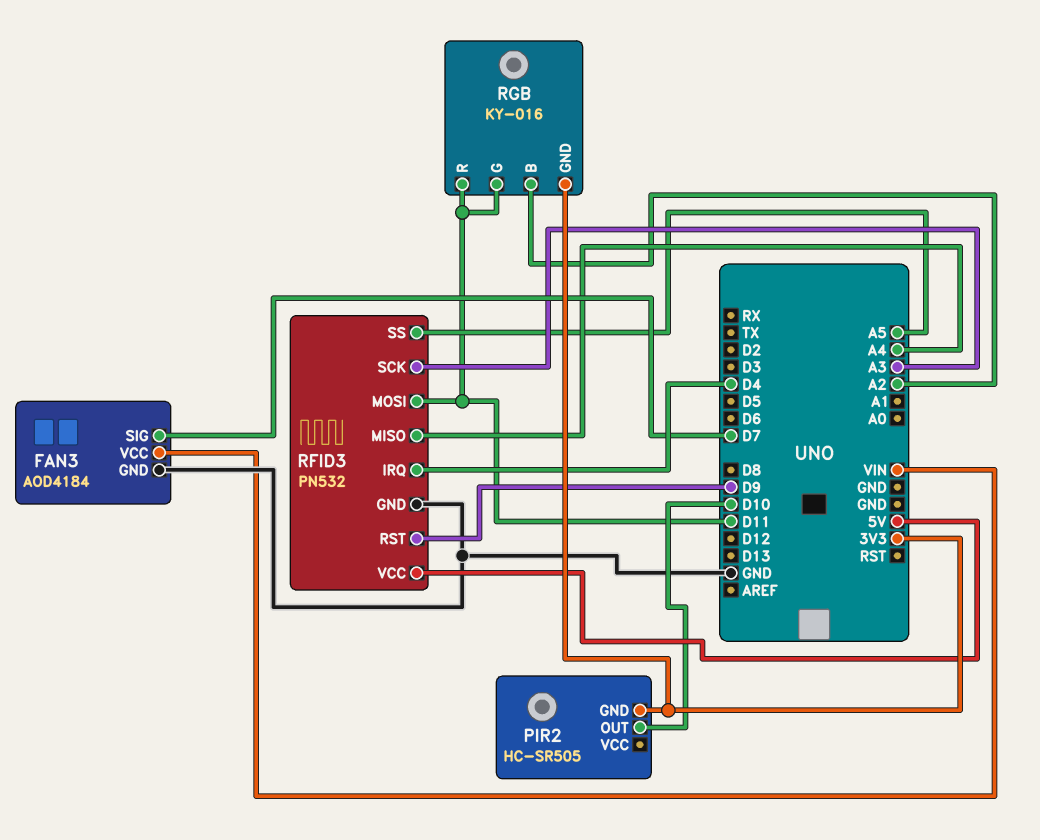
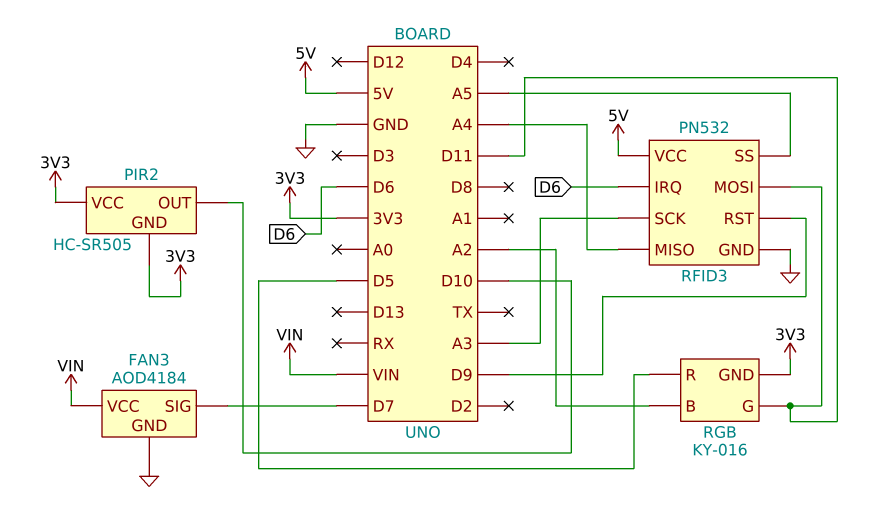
PIR2 pin VCC: none -> 3V3
RFID3 pin IRQ: D4 -> D6
RGB pin R: D11 -> D5

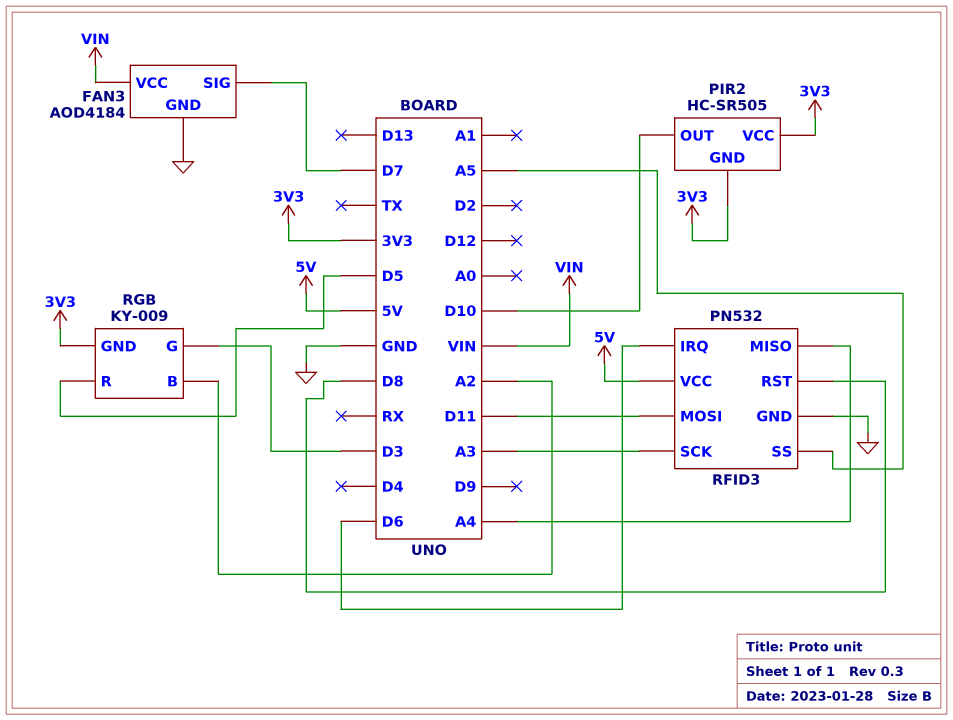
RFID3 pin RST: D9 -> D8
RGB: KY-016 -> KY-009
RGB pin G: D11 -> D3

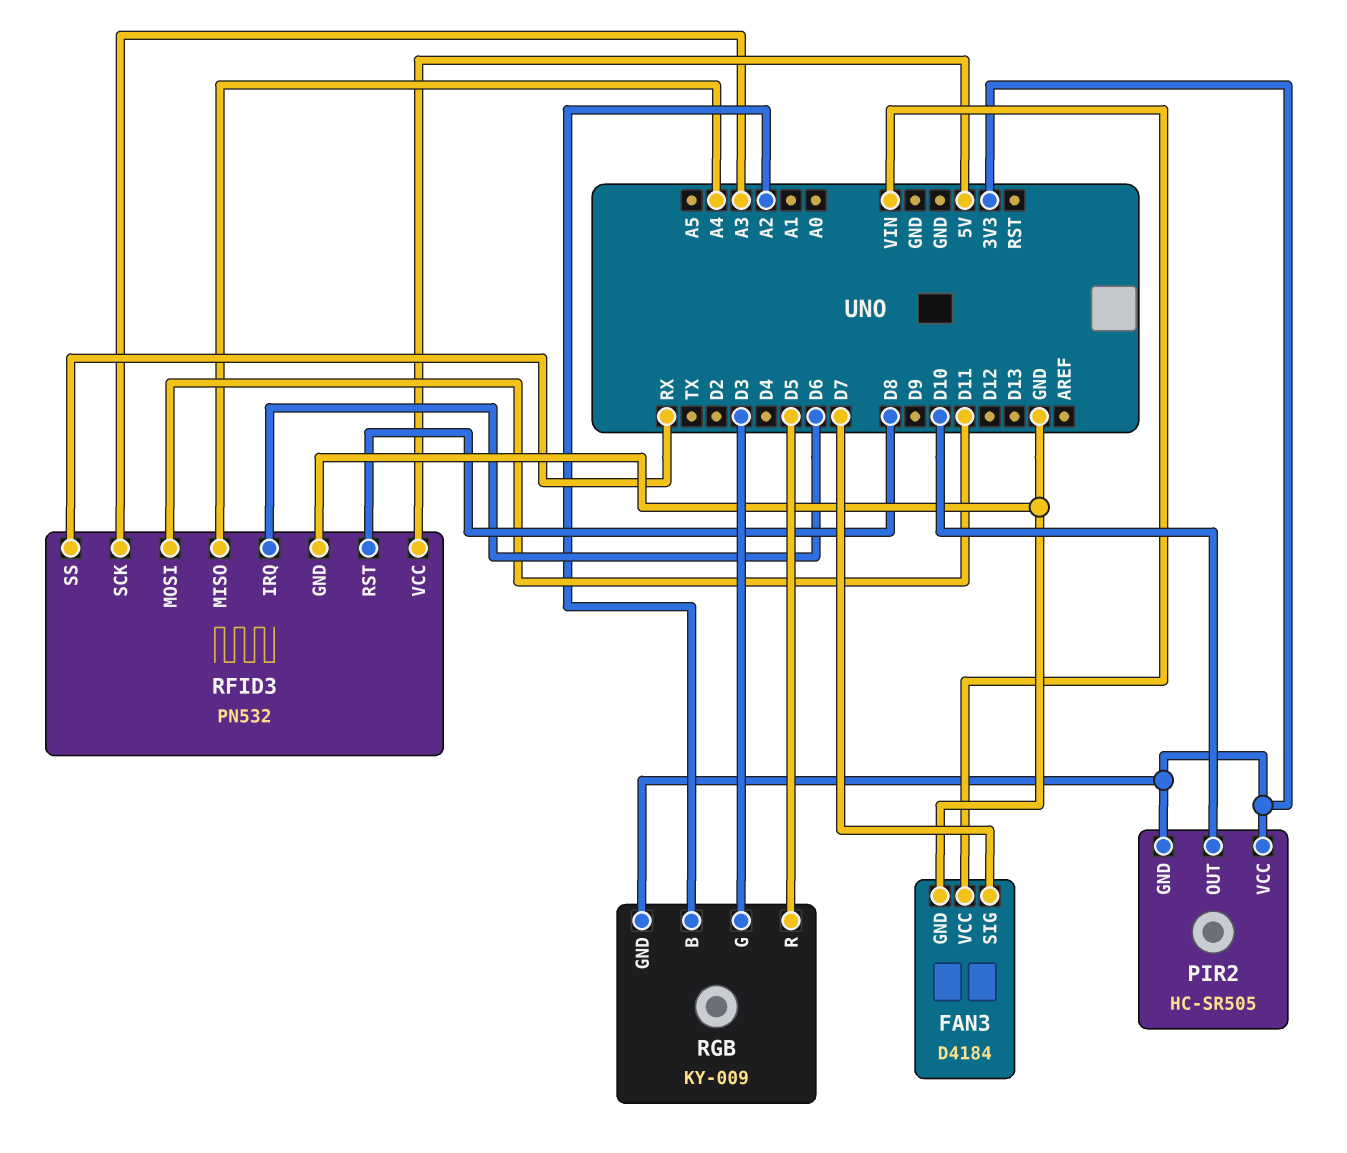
FAN3: AOD4184 -> D4184
RFID3 pin SS: A5 -> RX

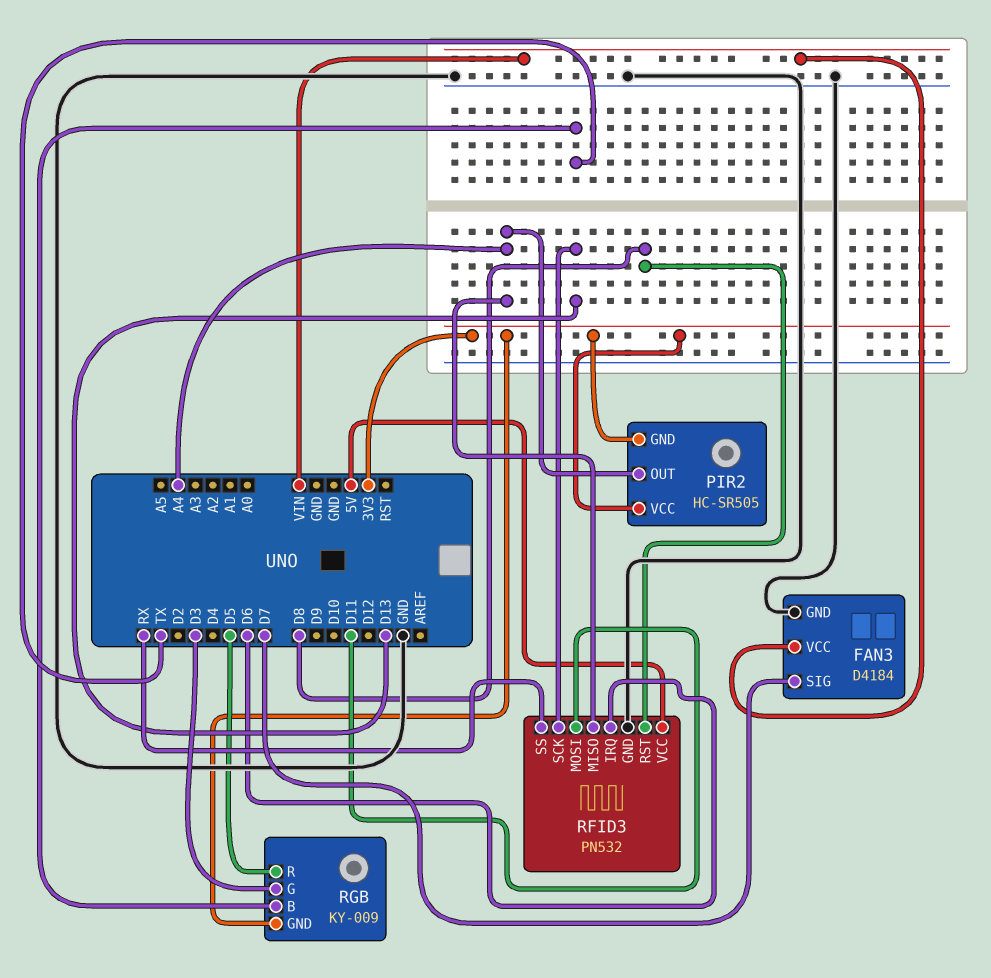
PIR2 pin OUT: D10 -> A4
RFID3 pin SCK: A3 -> D13
RGB pin B: A2 -> TX

